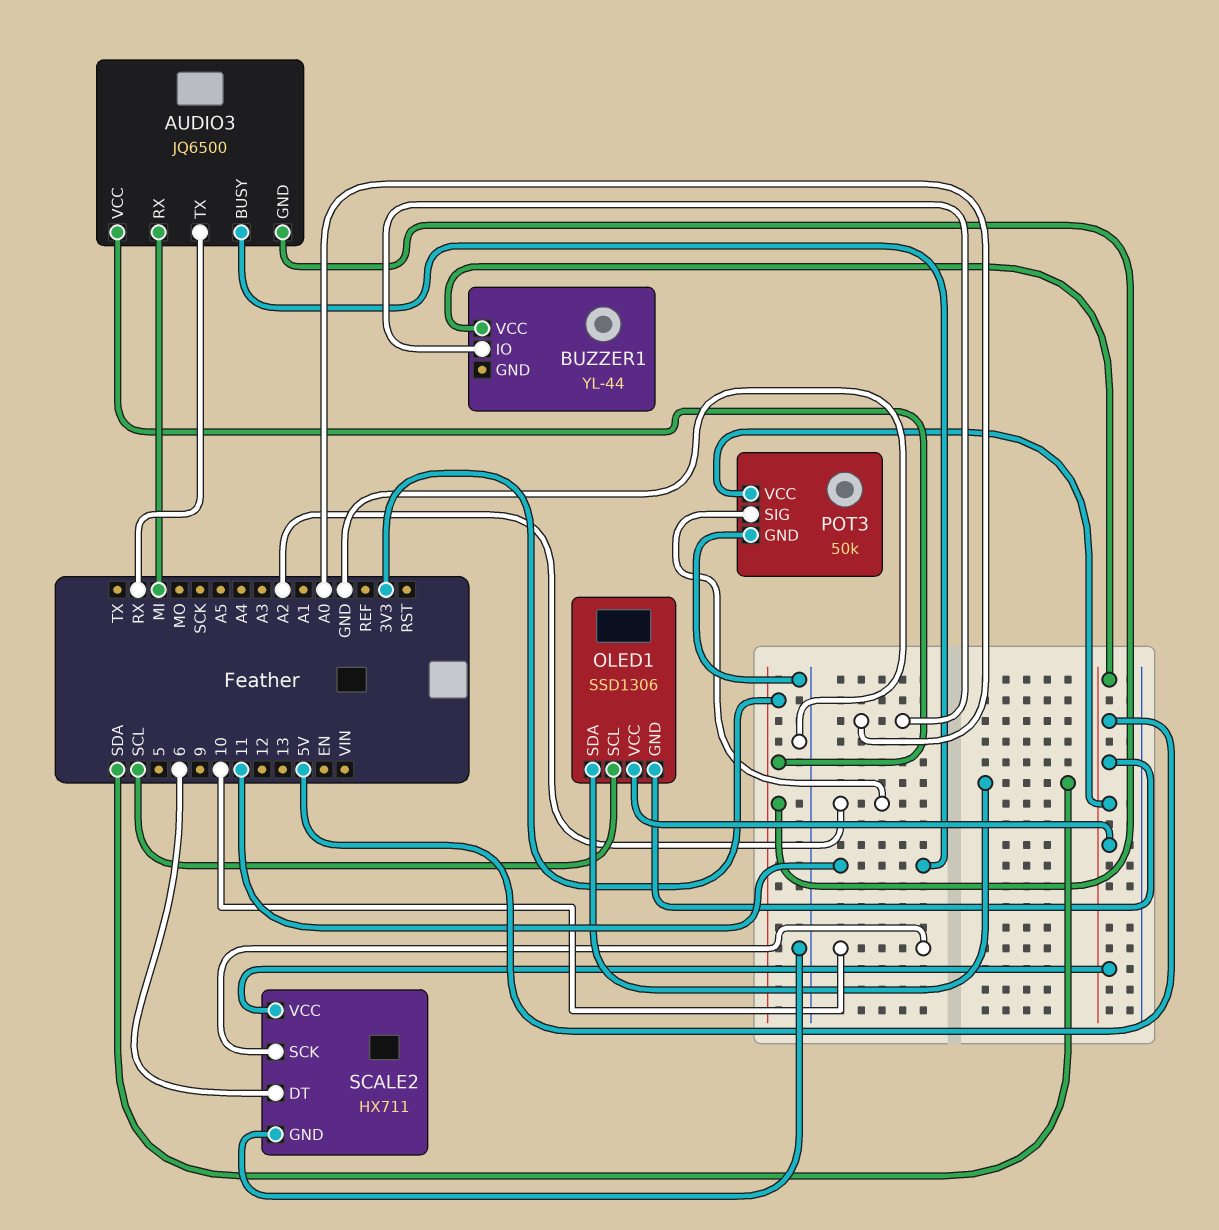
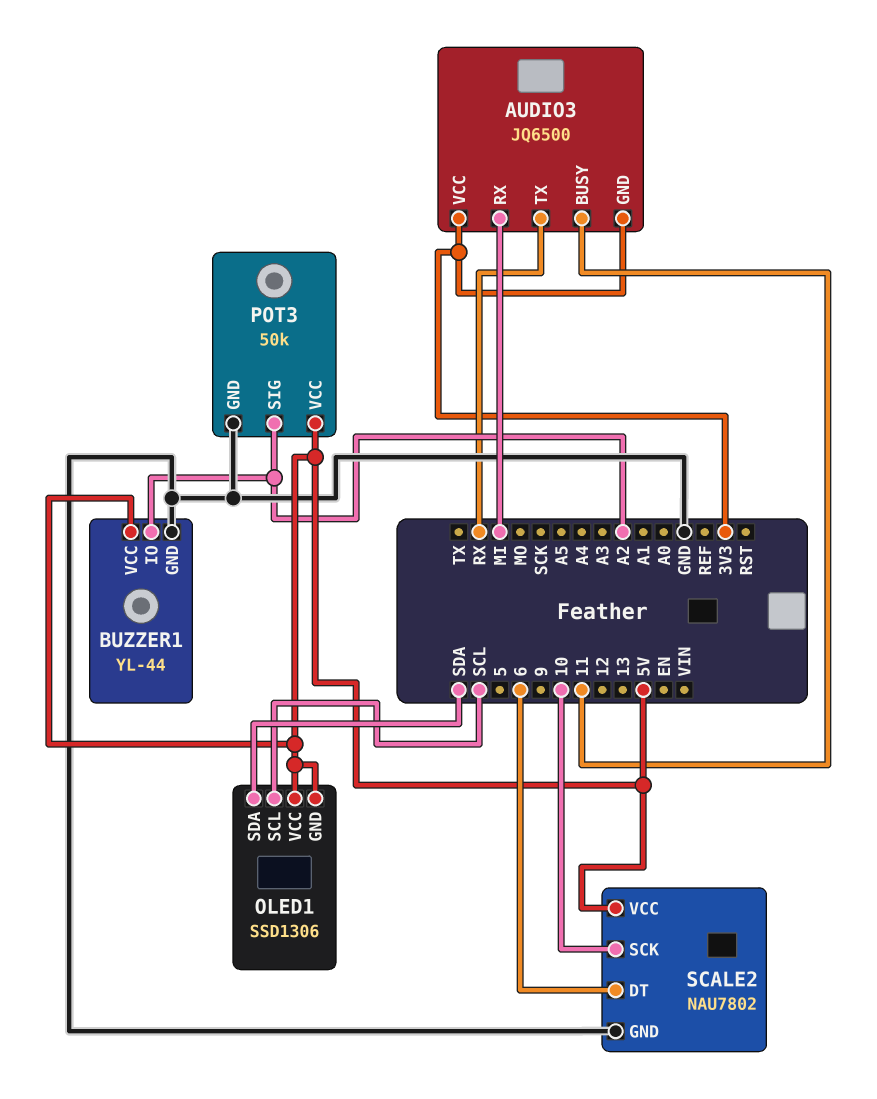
BUZZER1 pin GND: none -> GND
BUZZER1 pin IO: A0 -> A2
SCALE2: HX711 -> NAU7802

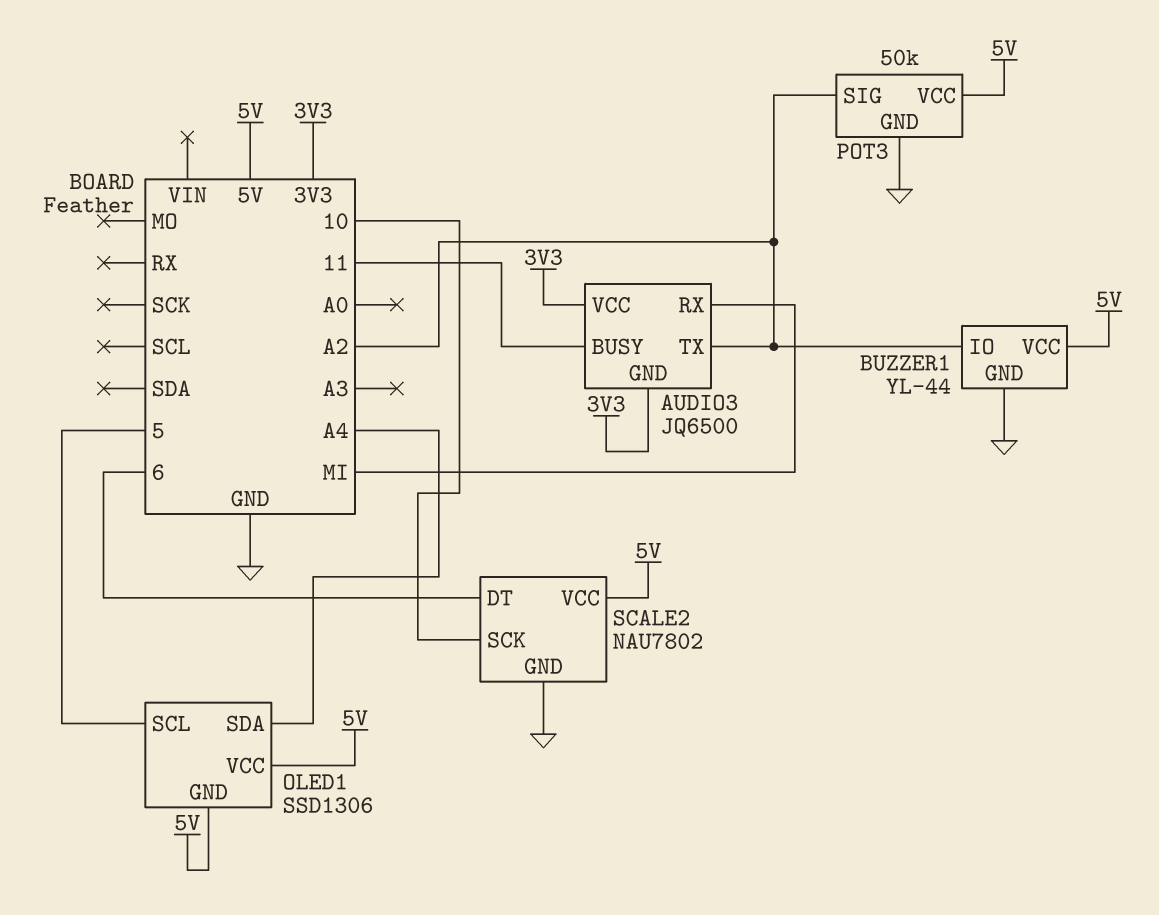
AUDIO3 pin TX: RX -> A2
OLED1 pin SCL: SCL -> 5
OLED1 pin SDA: SDA -> A4

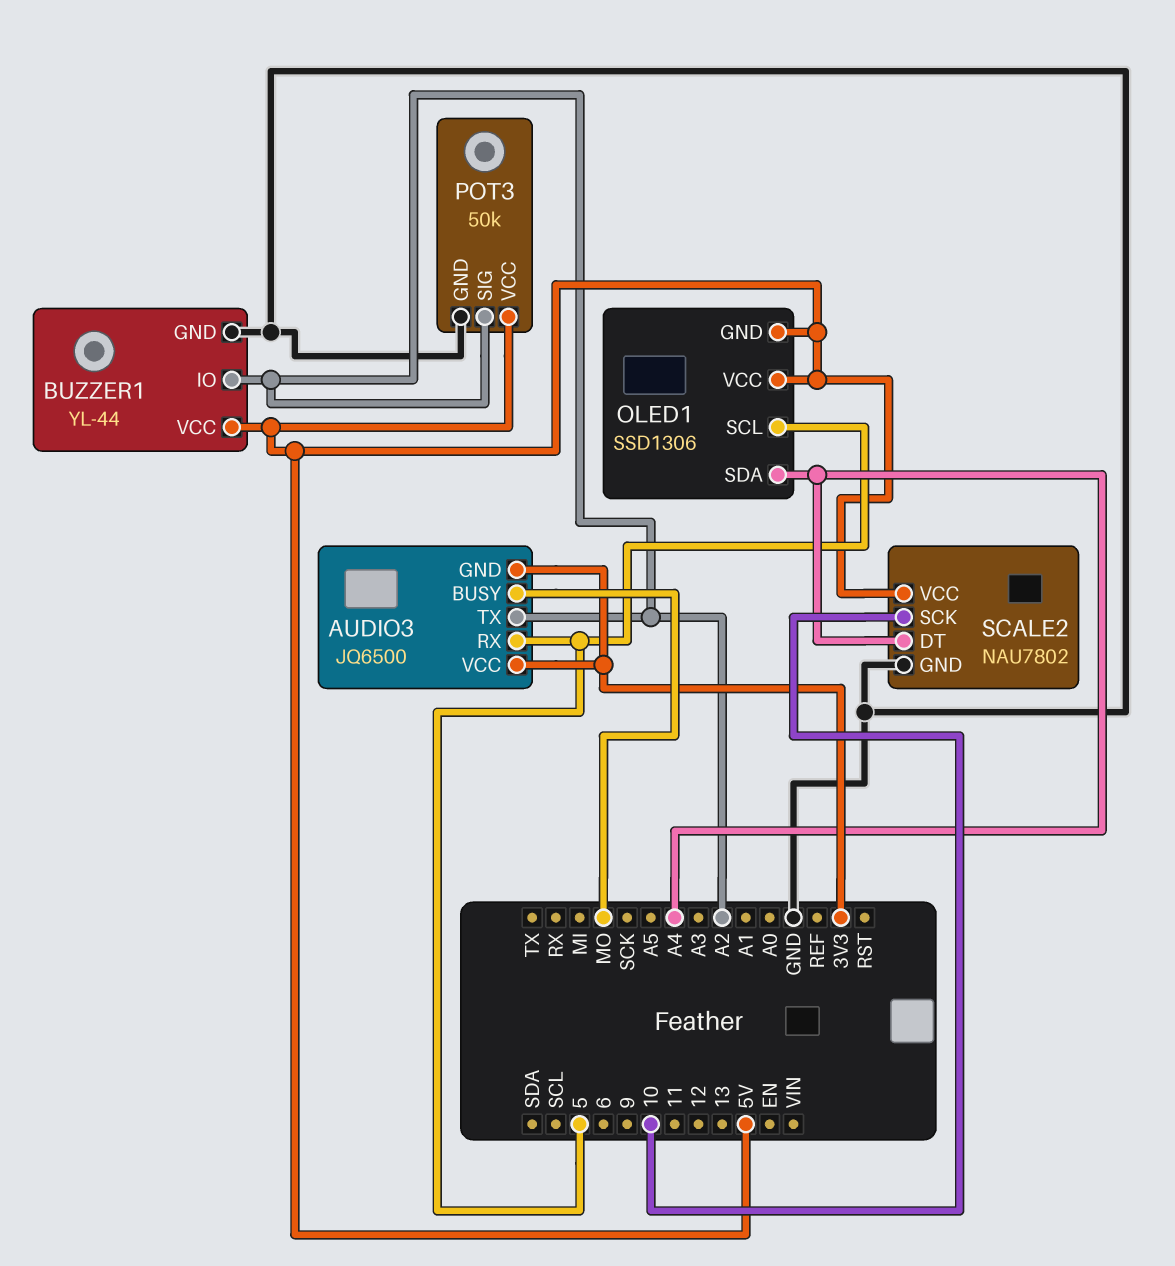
AUDIO3 pin BUSY: 11 -> MO
AUDIO3 pin RX: MI -> 5
SCALE2 pin DT: 6 -> A4

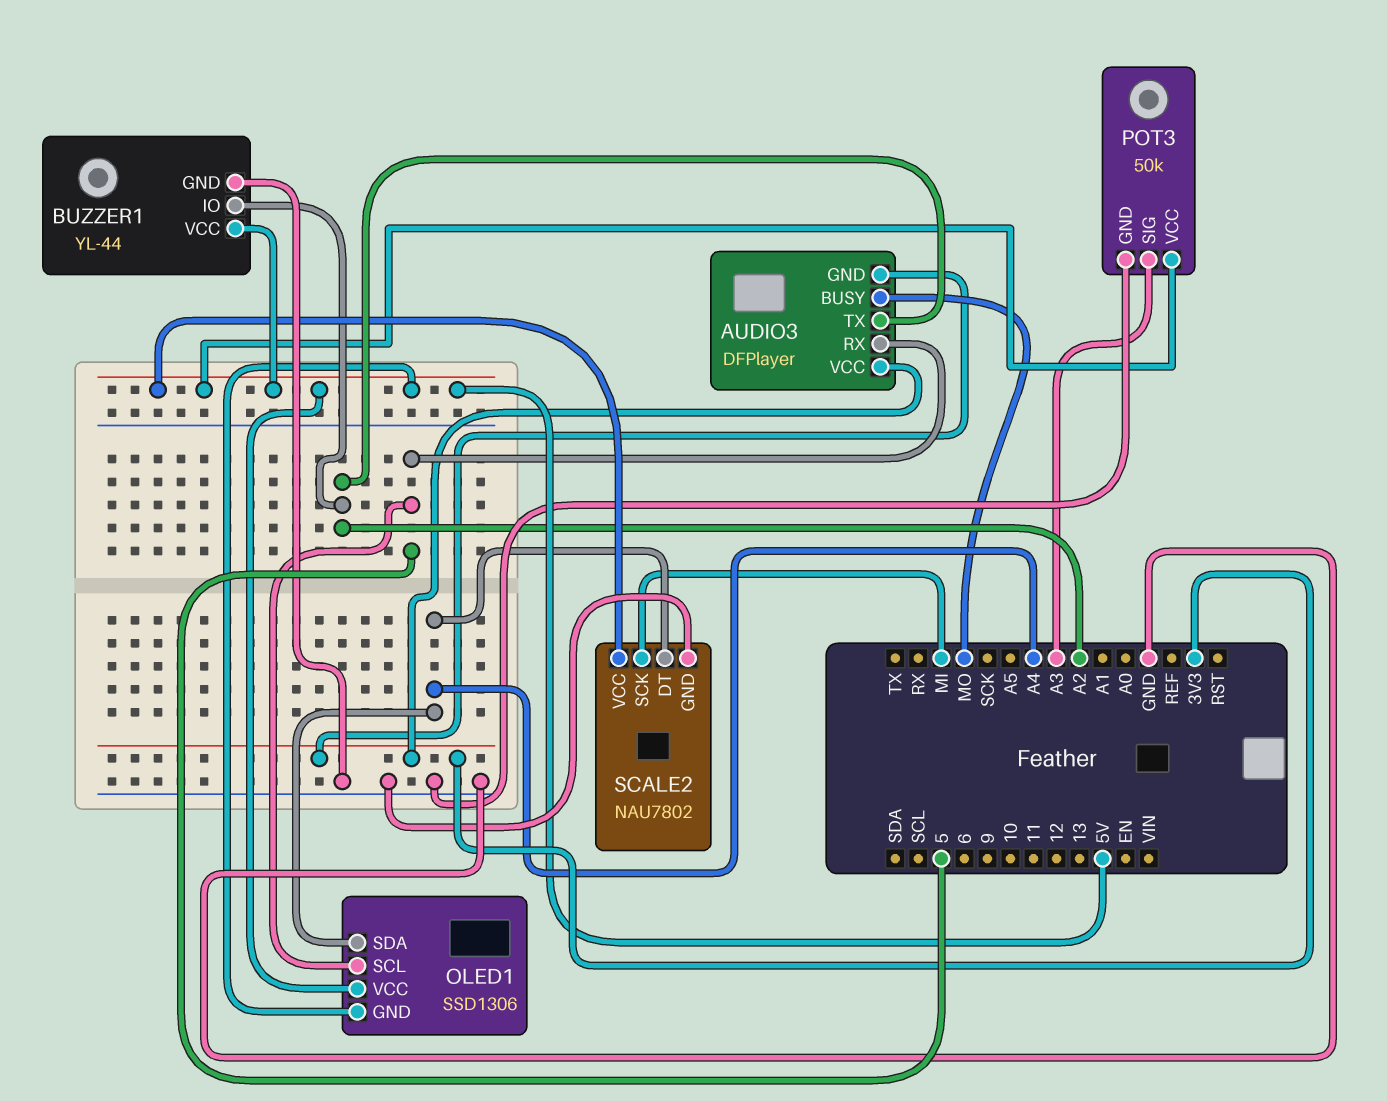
AUDIO3: JQ6500 -> DFPlayer
POT3 pin SIG: A2 -> A3
SCALE2 pin SCK: 10 -> MI

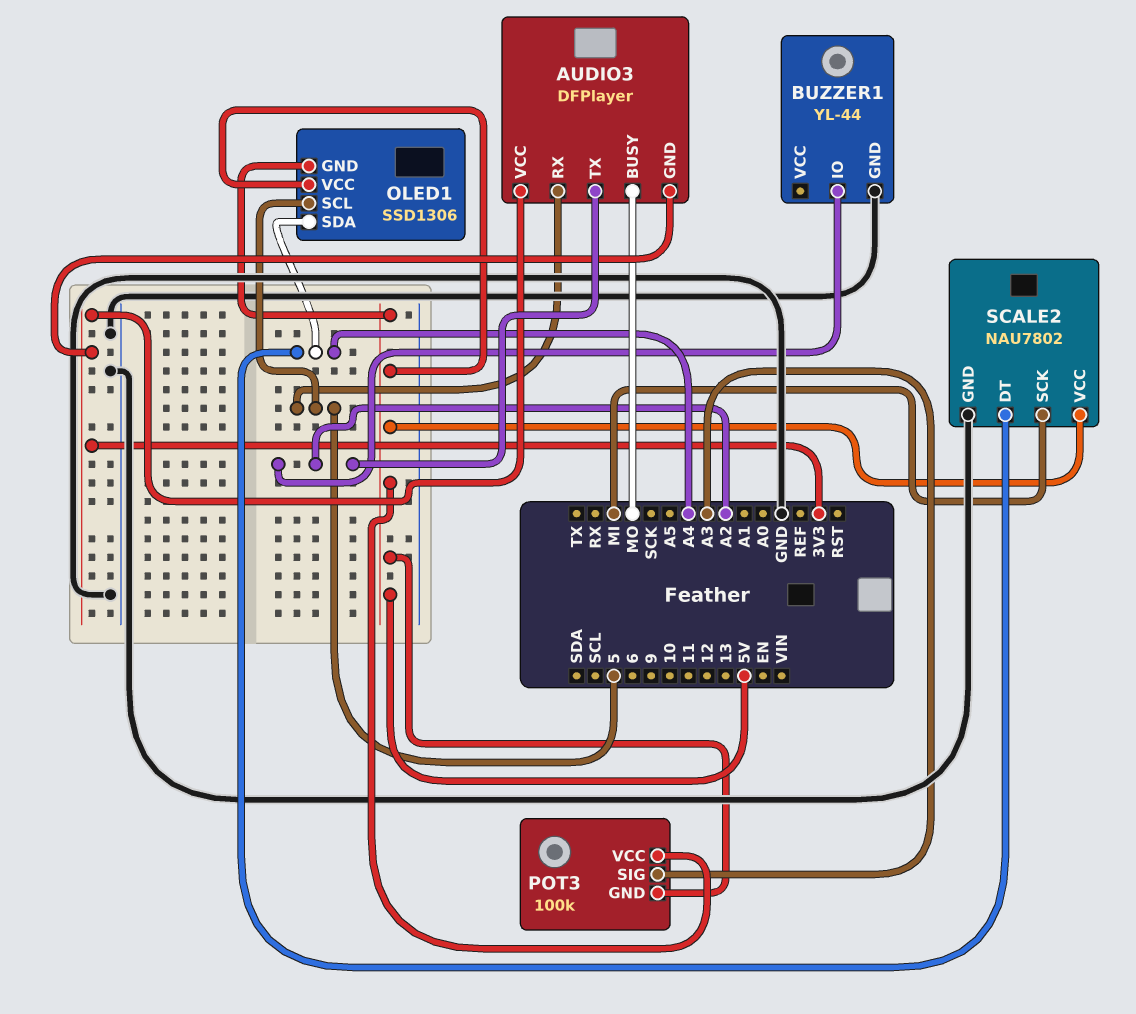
BUZZER1 pin VCC: 5V -> none
POT3: 50k -> 100k
POT3 pin GND: GND -> 5V

